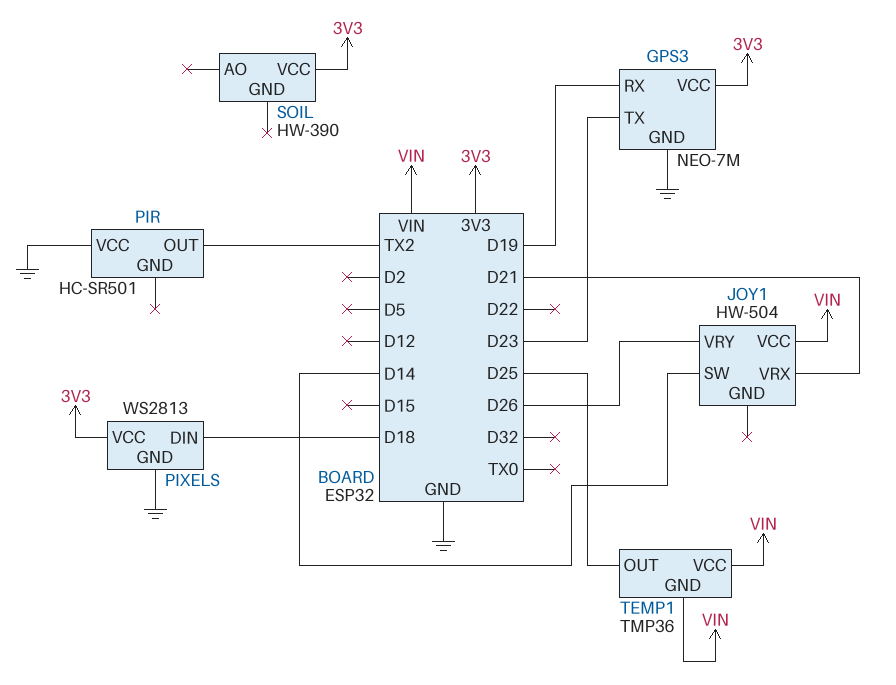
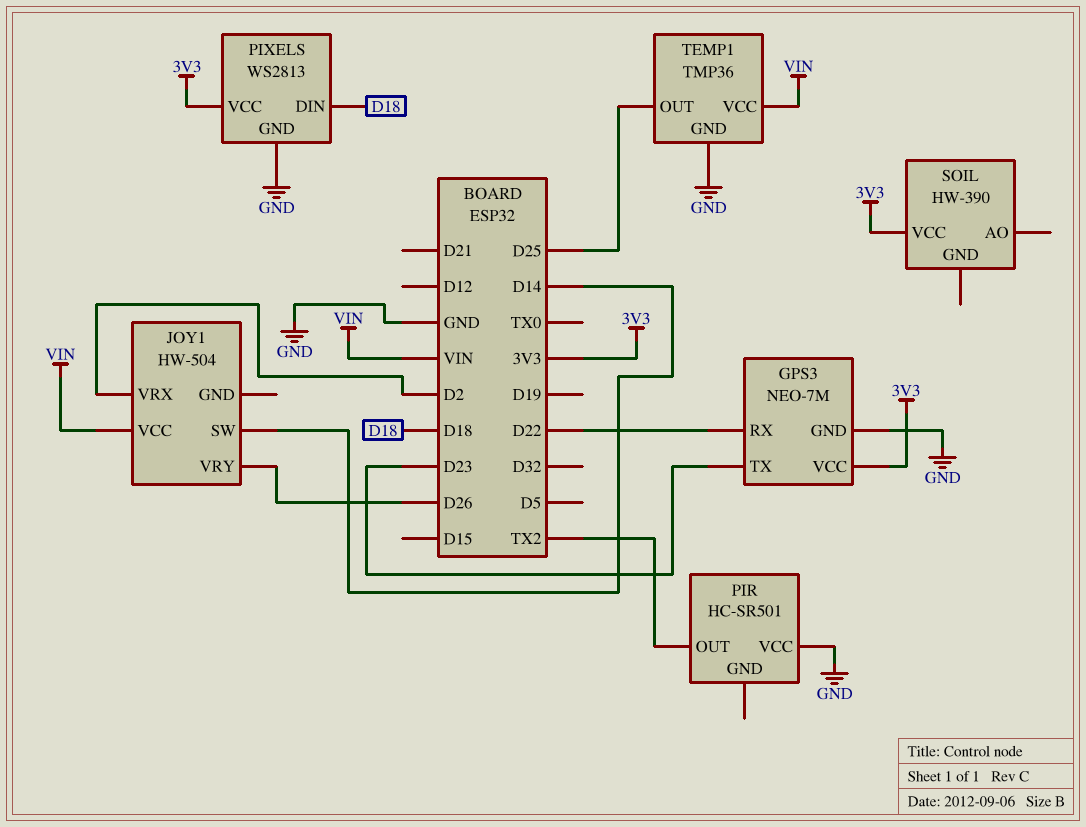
GPS3 pin RX: D19 -> D22
JOY1 pin VRX: D21 -> D2
TEMP1 pin GND: VIN -> GND

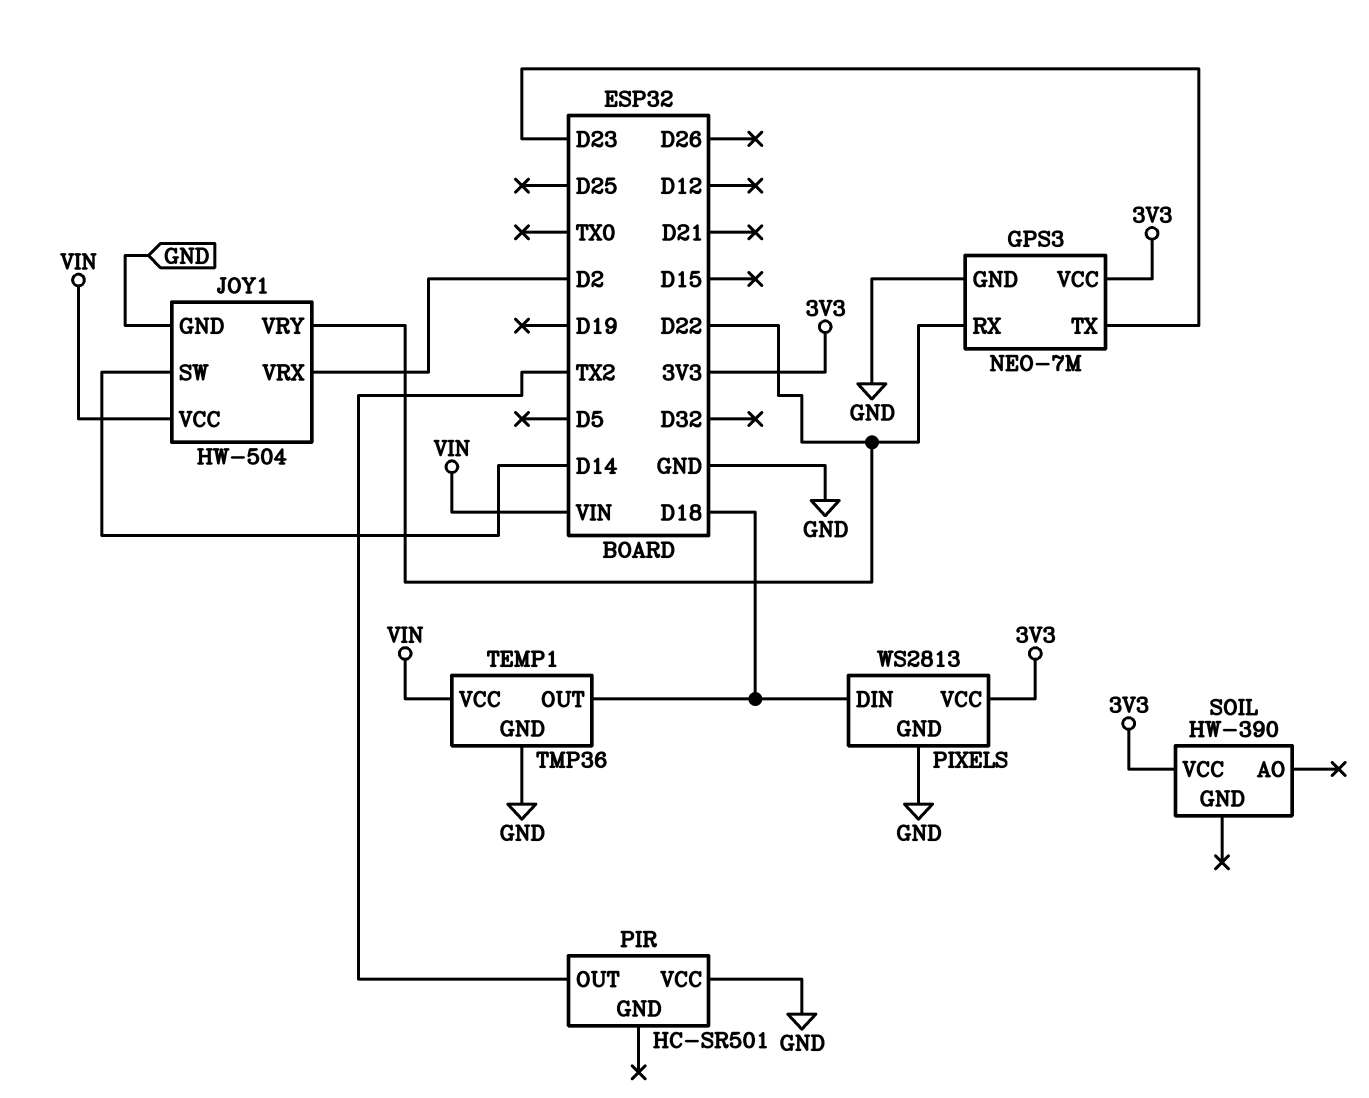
JOY1 pin GND: none -> GND
JOY1 pin VRY: D26 -> D22
TEMP1 pin OUT: D25 -> D18

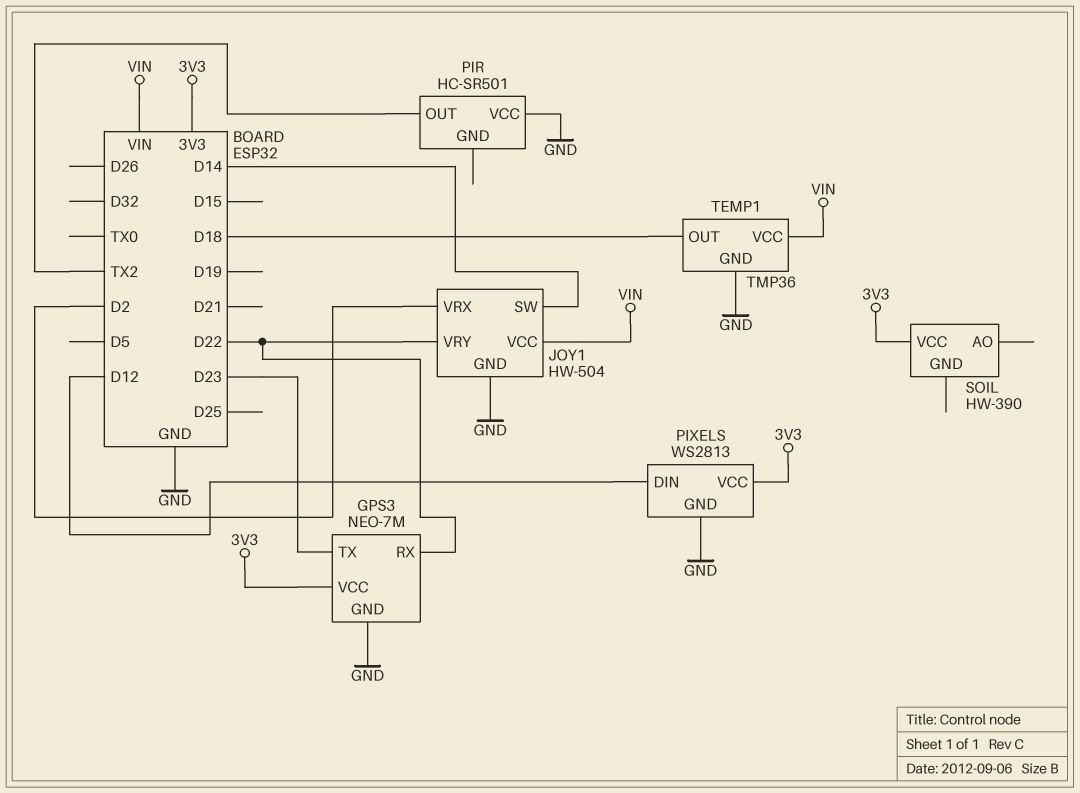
PIXELS pin DIN: D18 -> D12

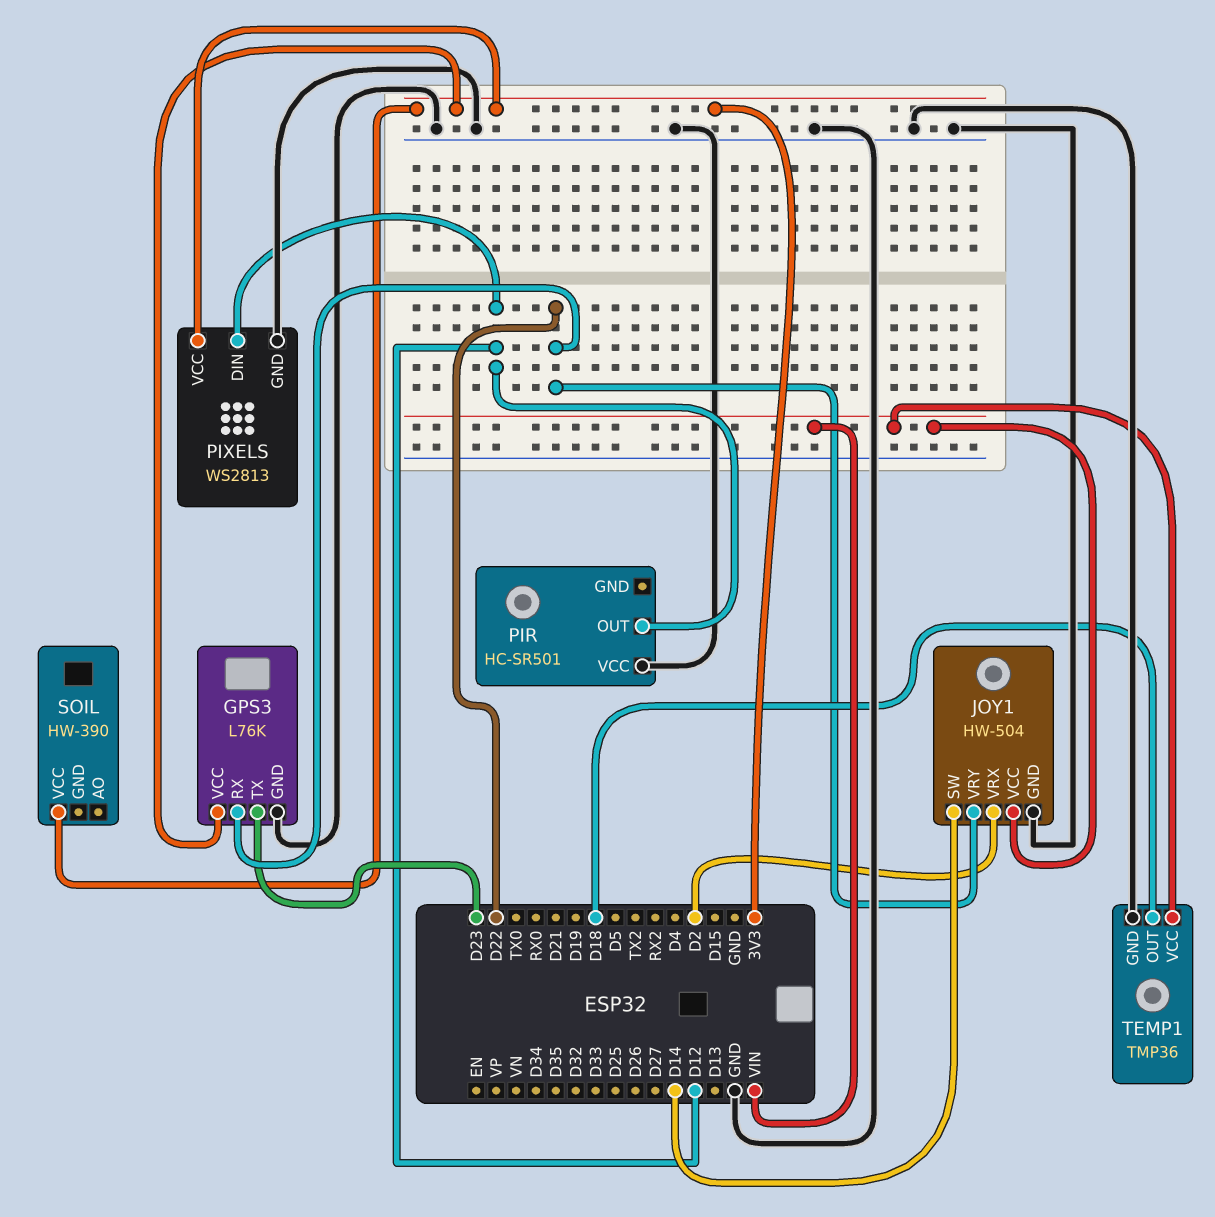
GPS3: NEO-7M -> L76K
PIR pin OUT: TX2 -> D12

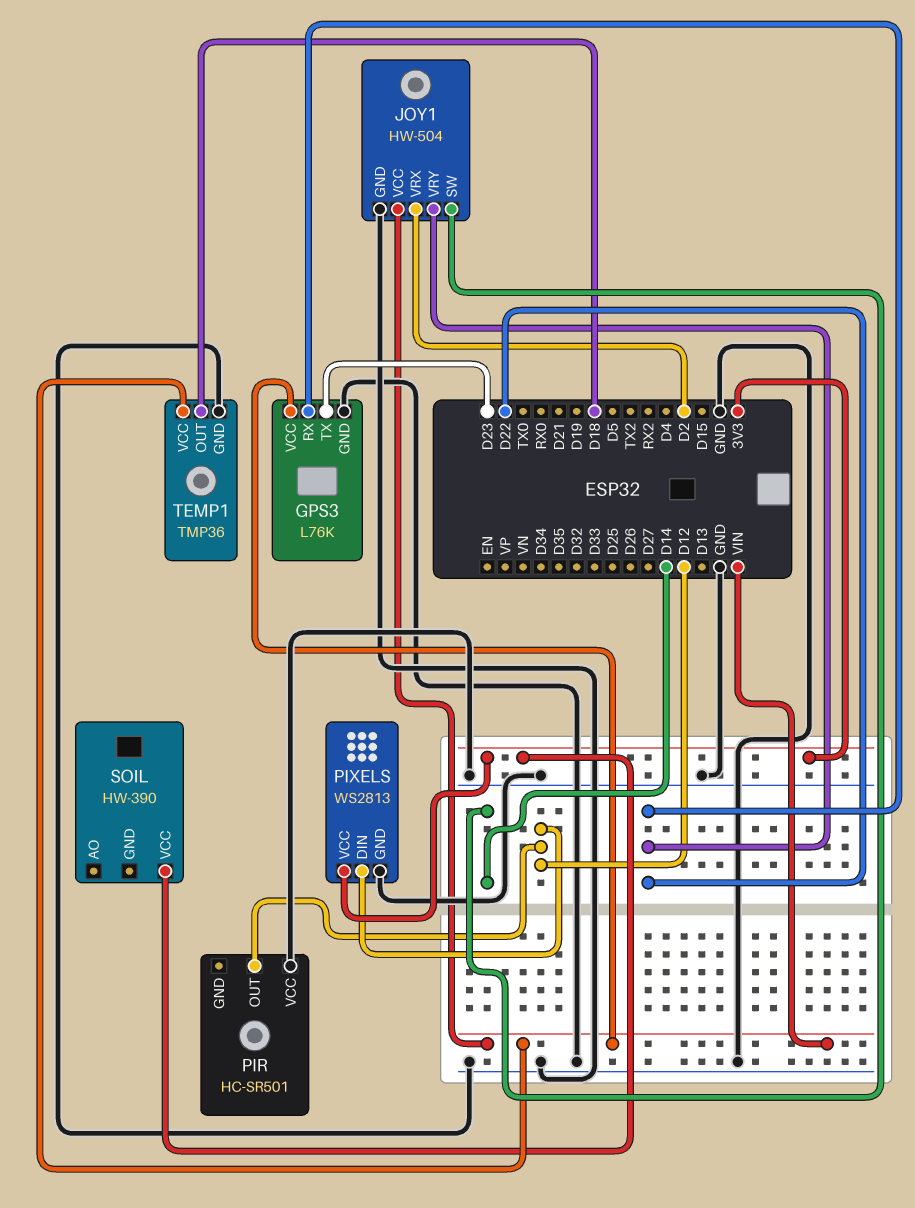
GPS3 pin VCC: 3V3 -> VIN

